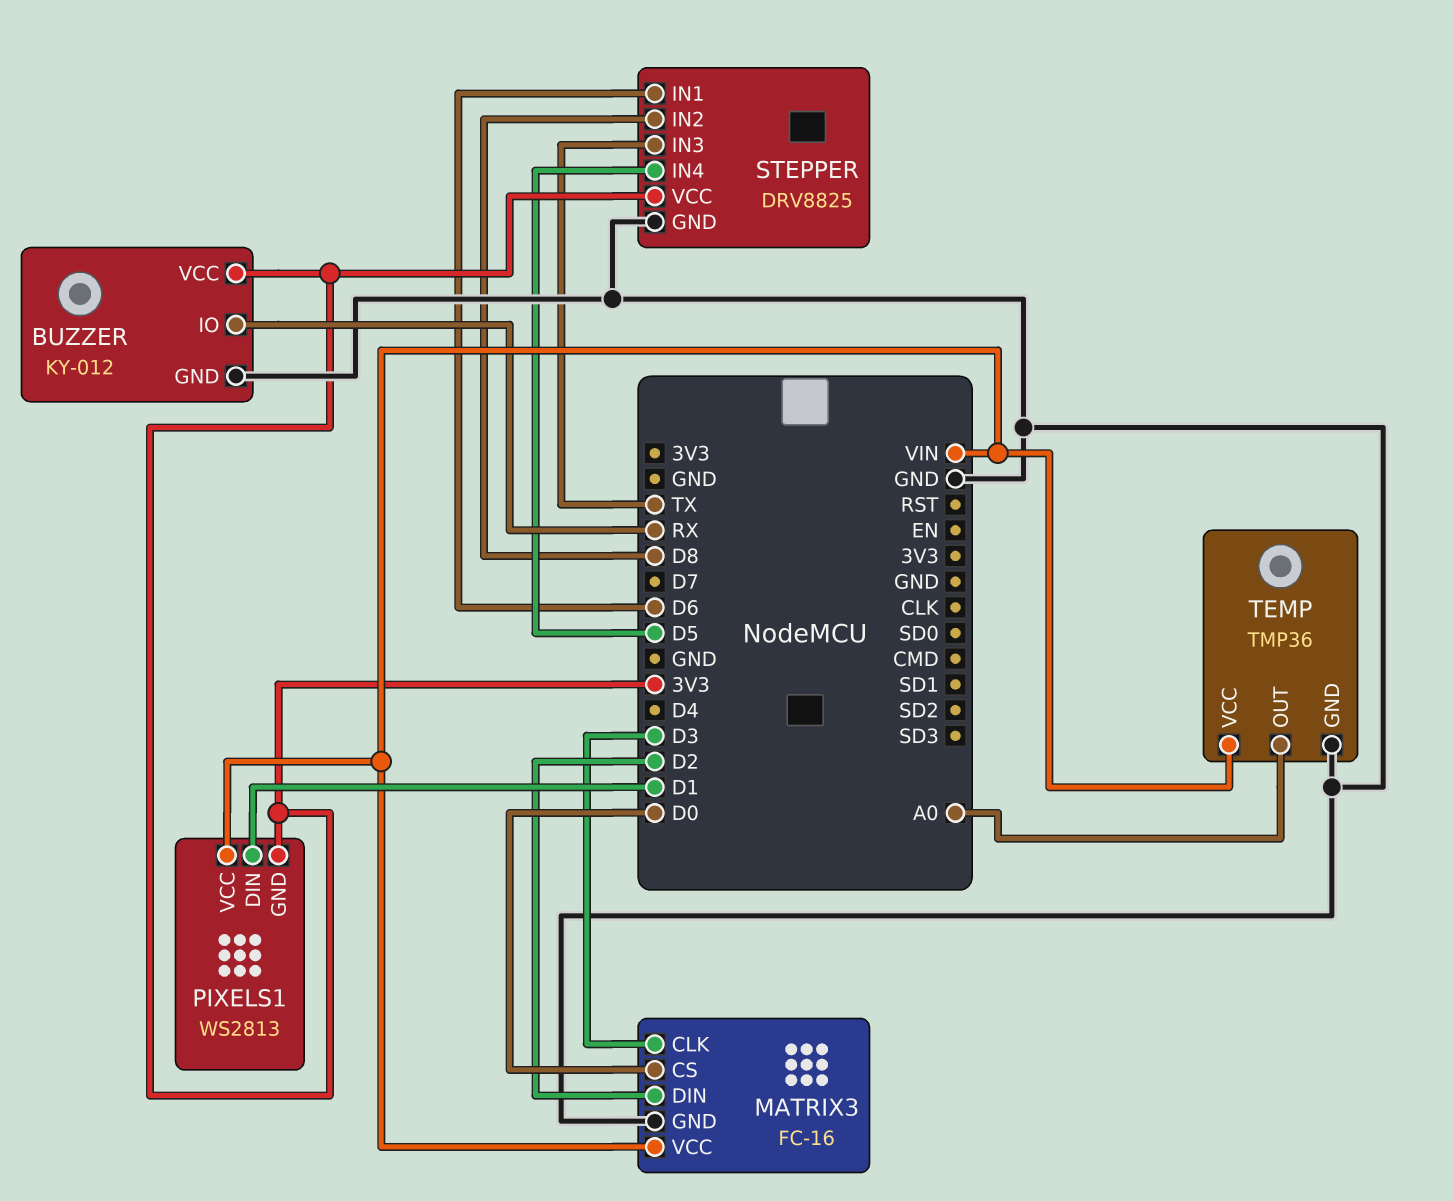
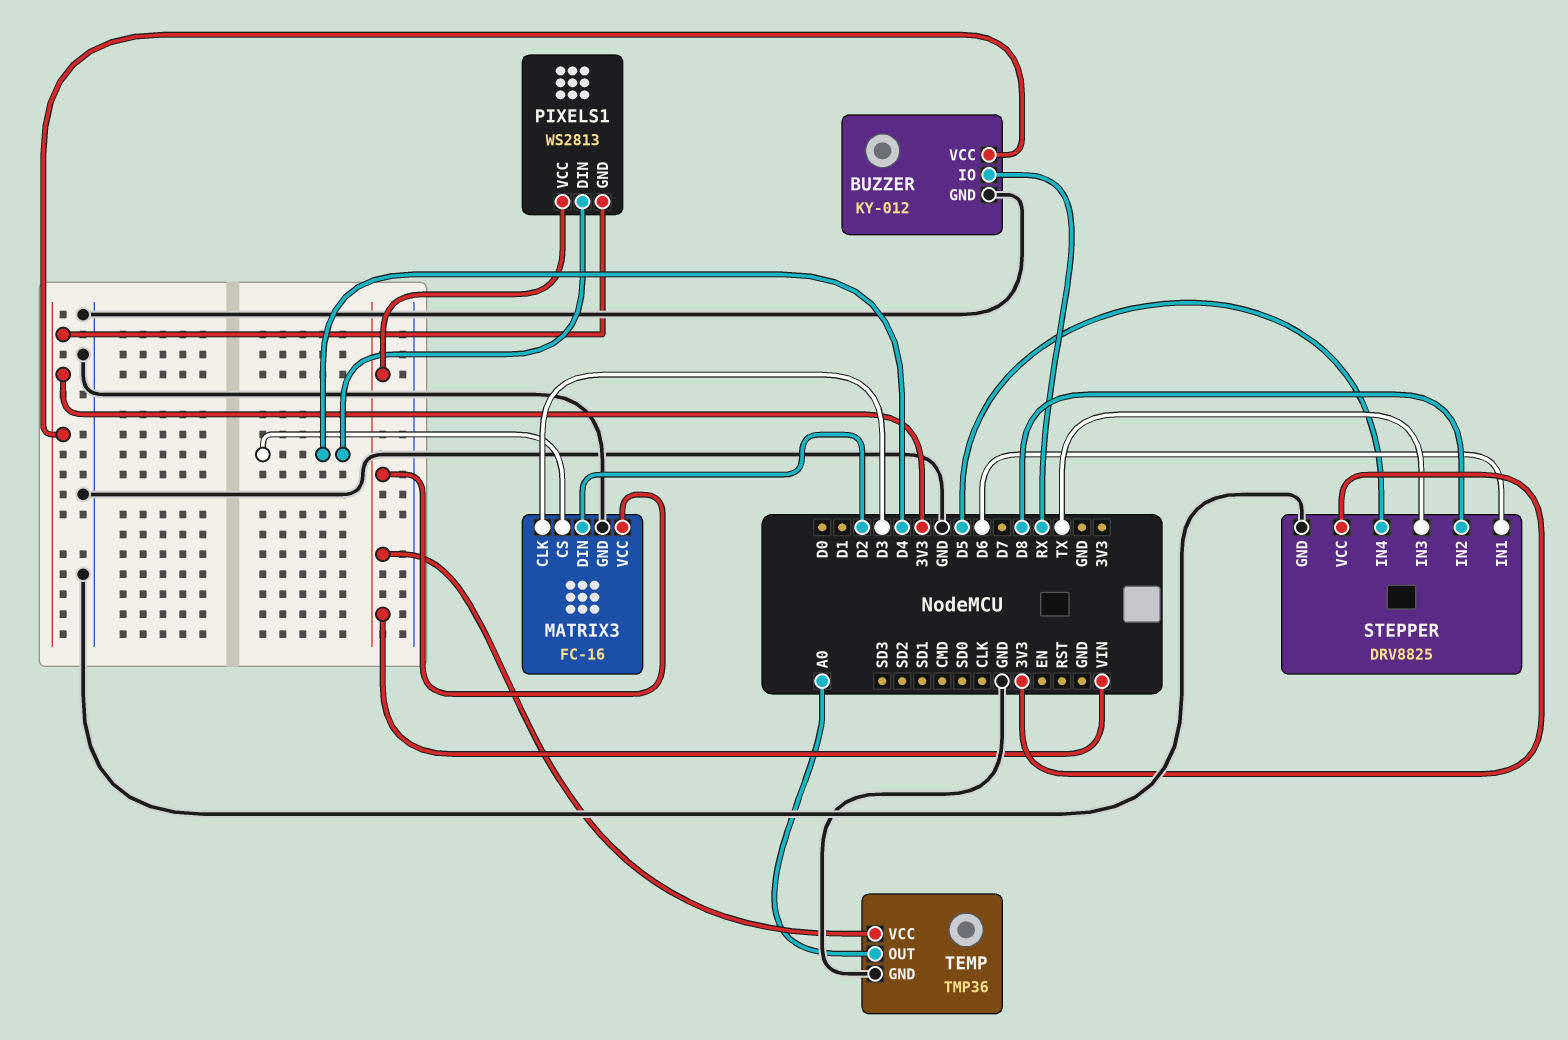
MATRIX3 pin CS: D0 -> D4
PIXELS1 pin DIN: D1 -> D4

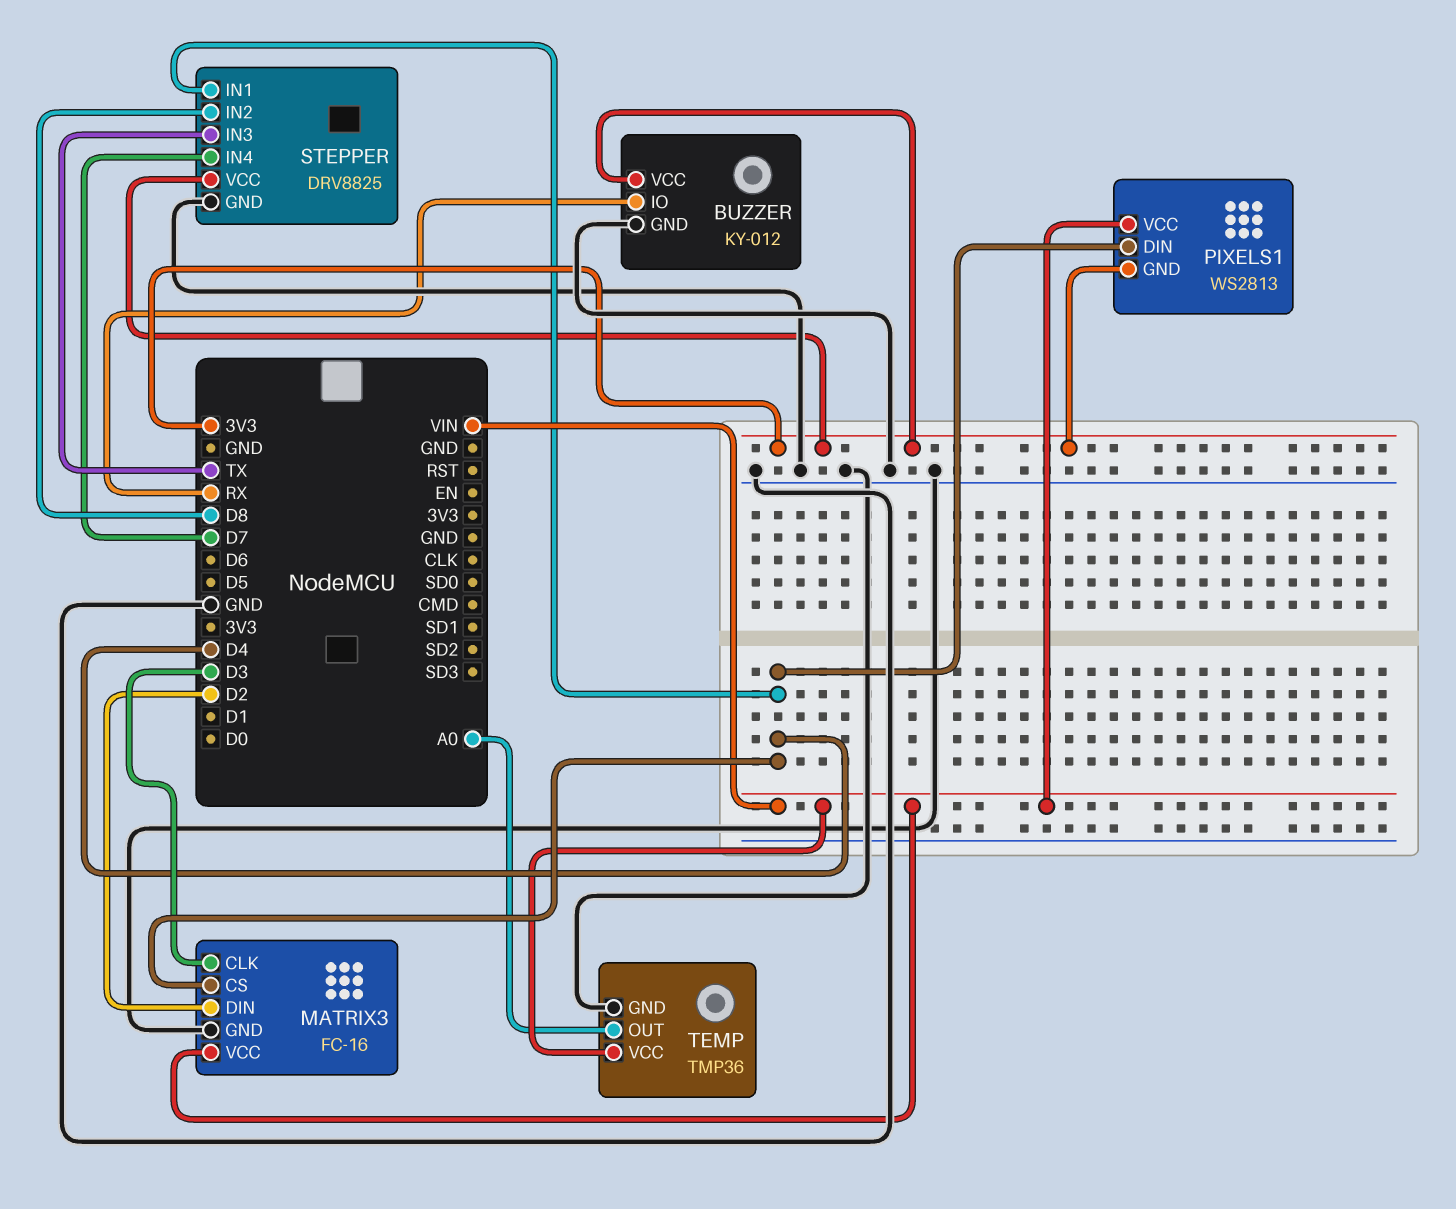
STEPPER pin IN1: D6 -> D4
STEPPER pin IN4: D5 -> D7

